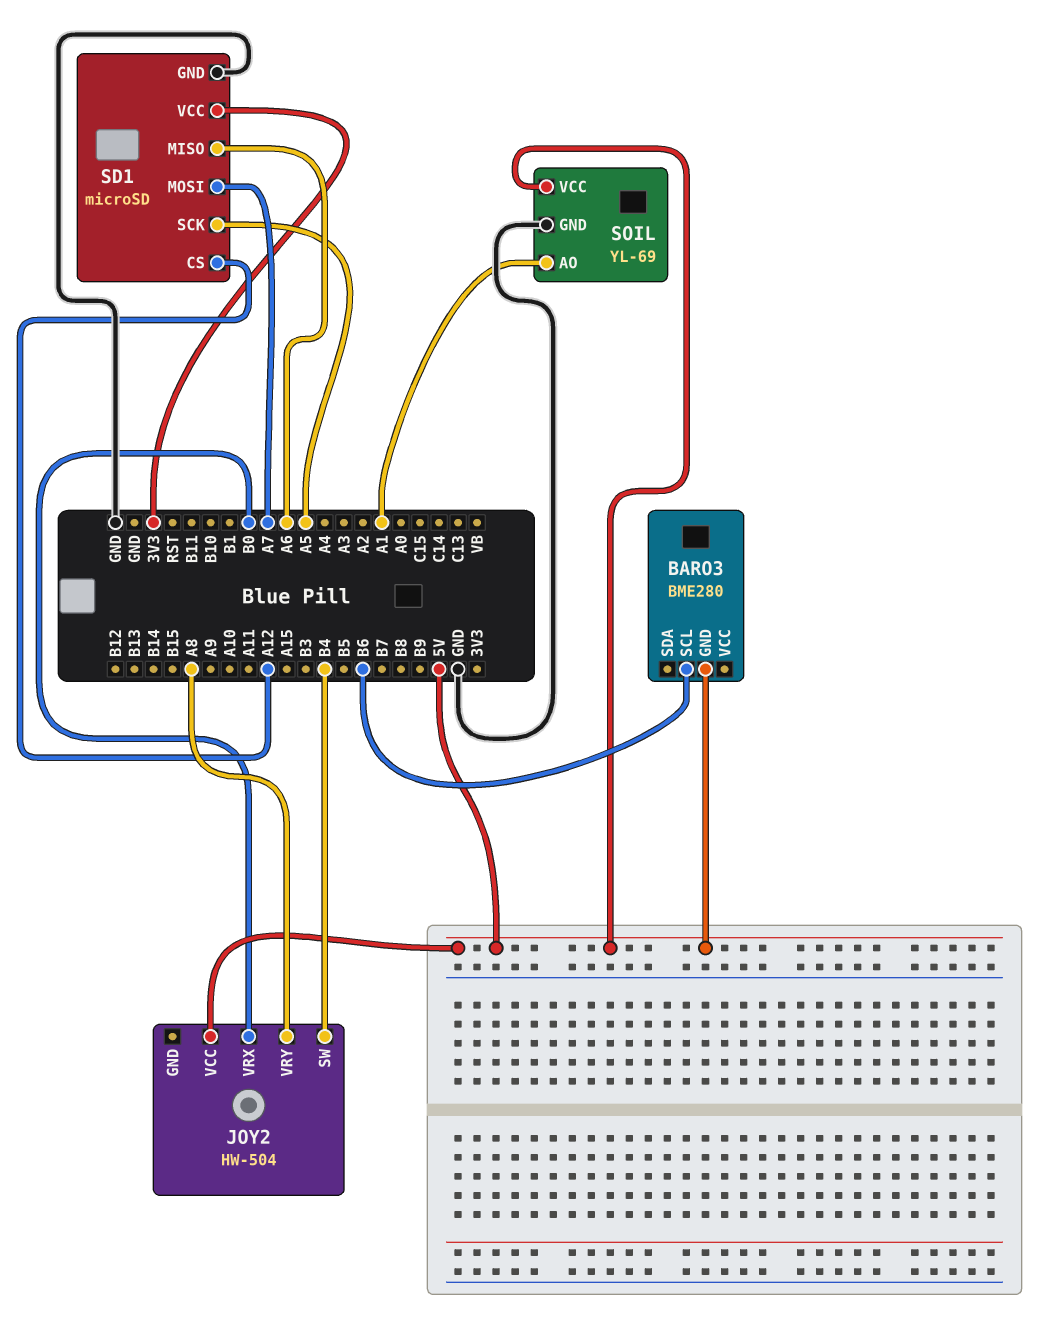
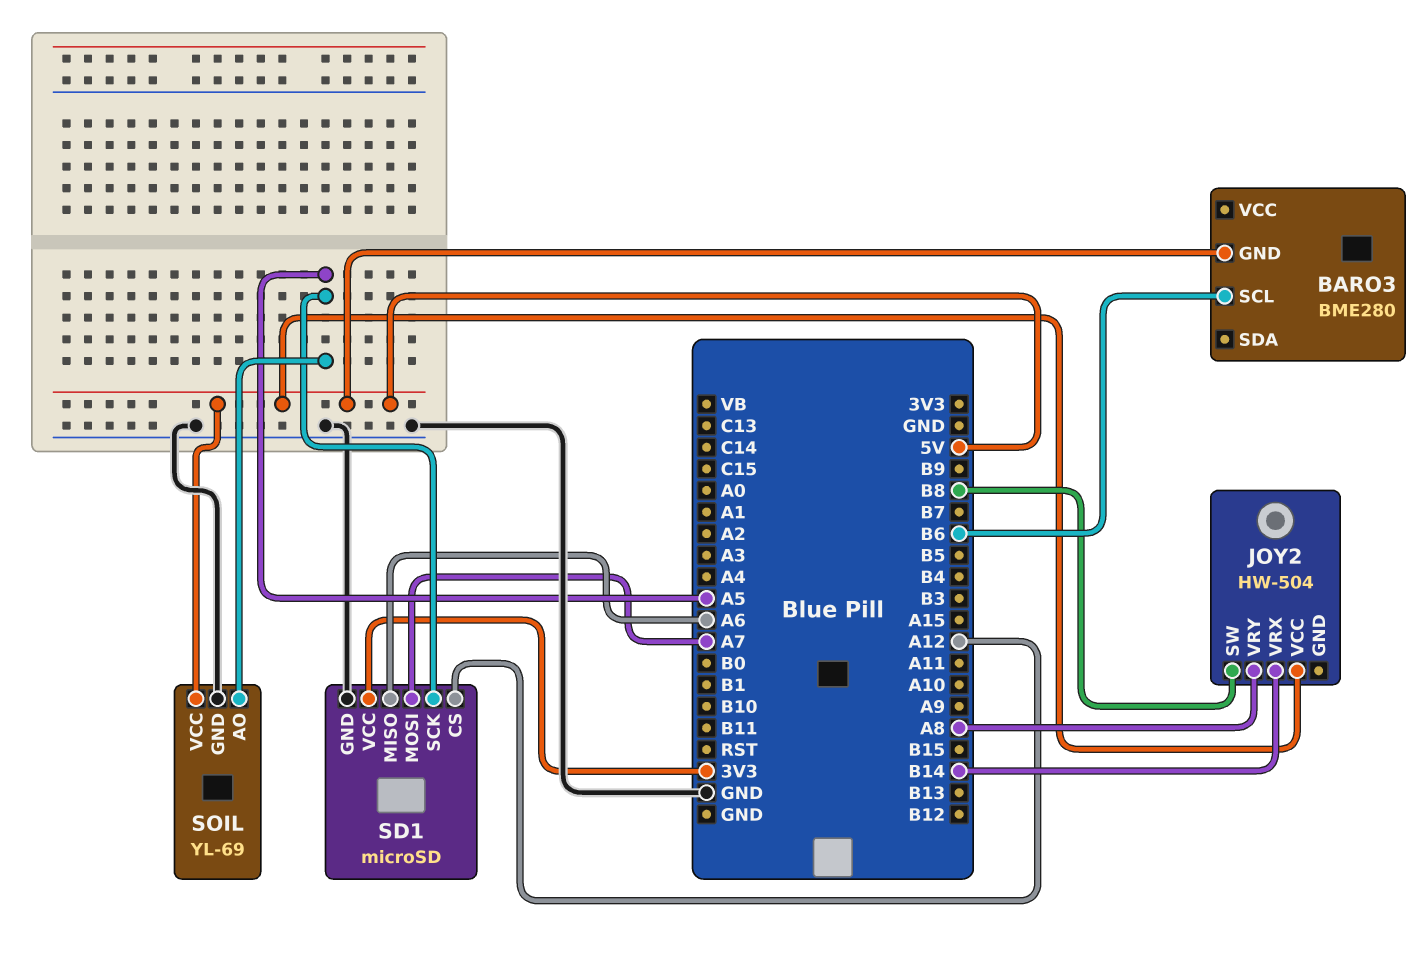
JOY2 pin SW: B4 -> B8
JOY2 pin VRX: B0 -> B14
SOIL pin AO: A1 -> A5

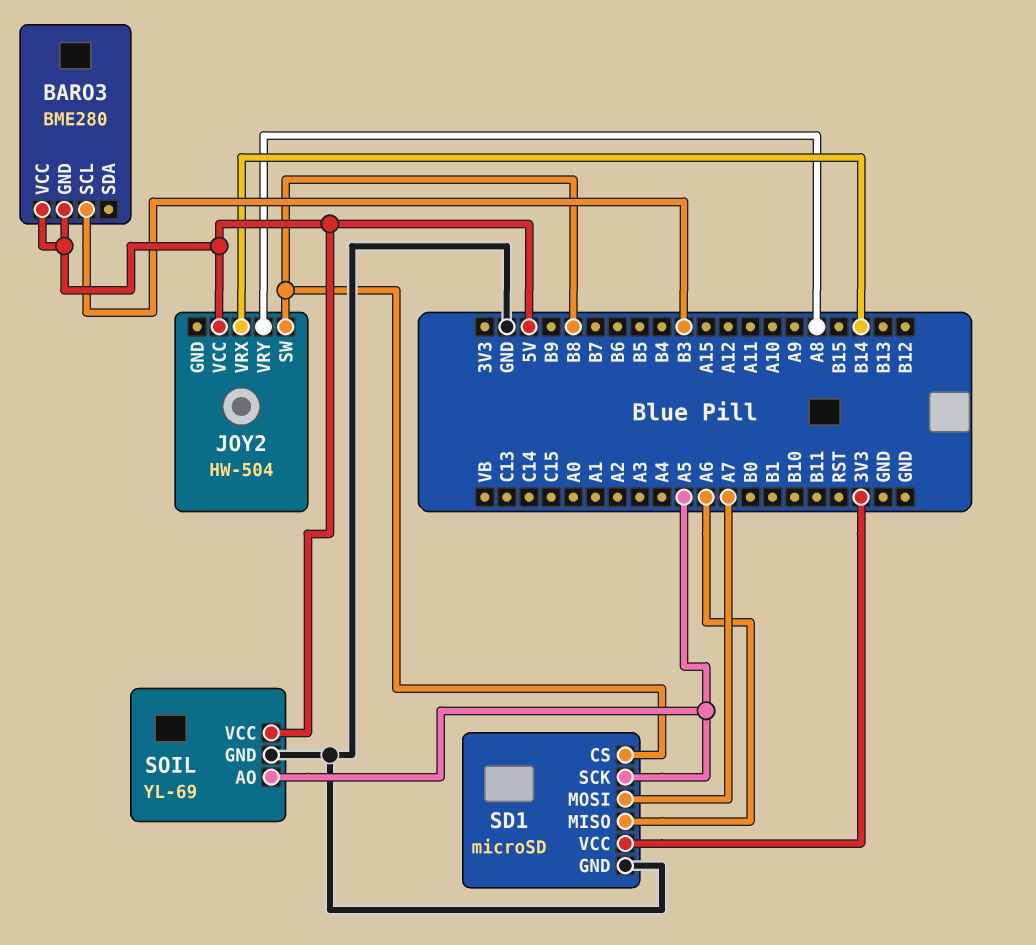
BARO3 pin SCL: B6 -> B3
BARO3 pin VCC: none -> 5V
SD1 pin CS: A12 -> B8

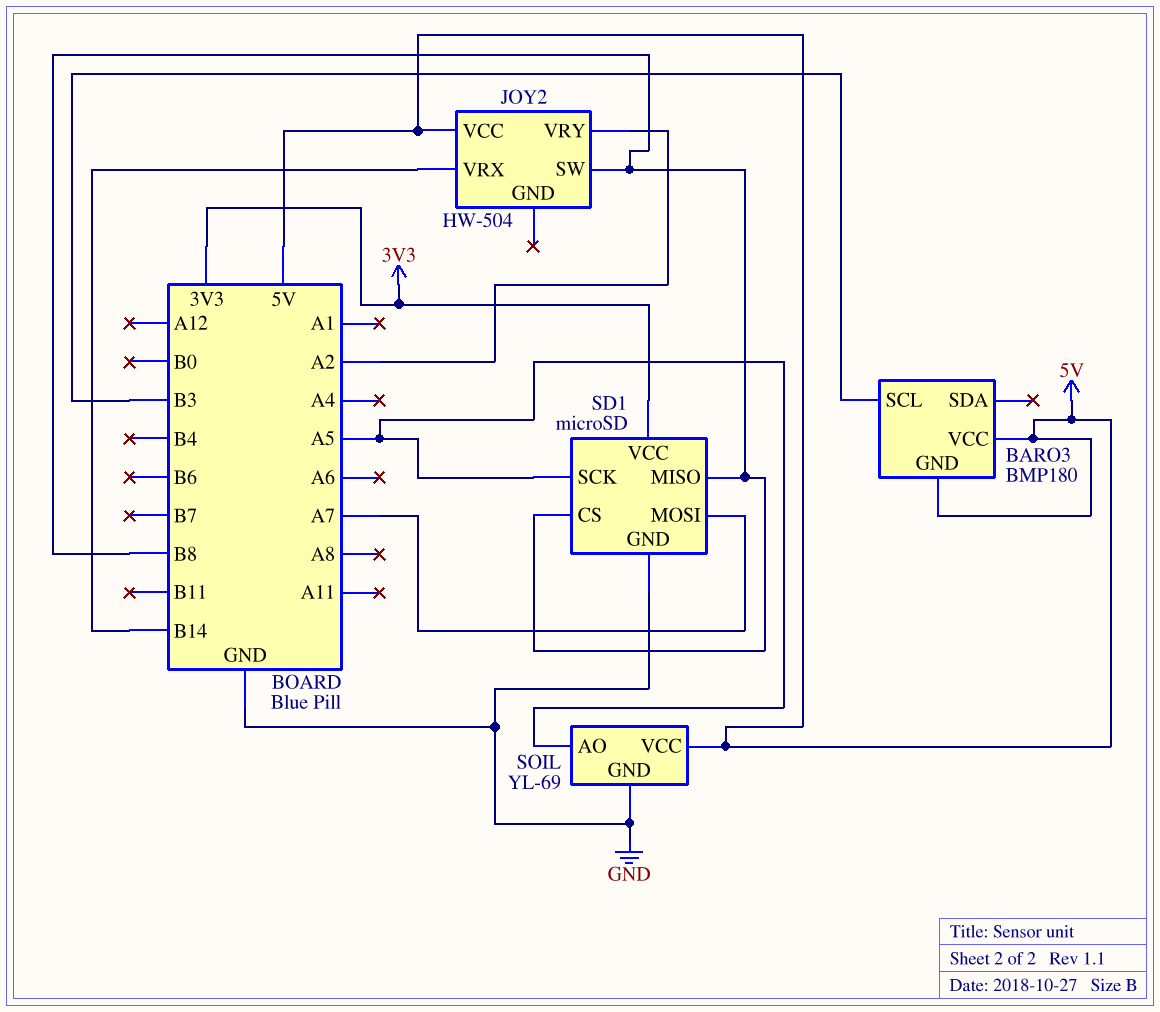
BARO3: BME280 -> BMP180
JOY2 pin VRY: A8 -> A2
SD1 pin MISO: A6 -> B8

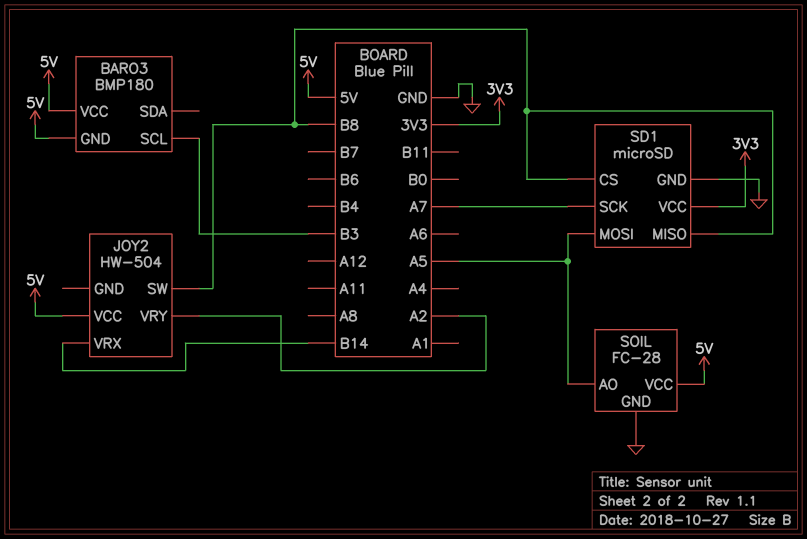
SD1 pin MOSI: A7 -> A5
SD1 pin SCK: A5 -> A7
SOIL: YL-69 -> FC-28

